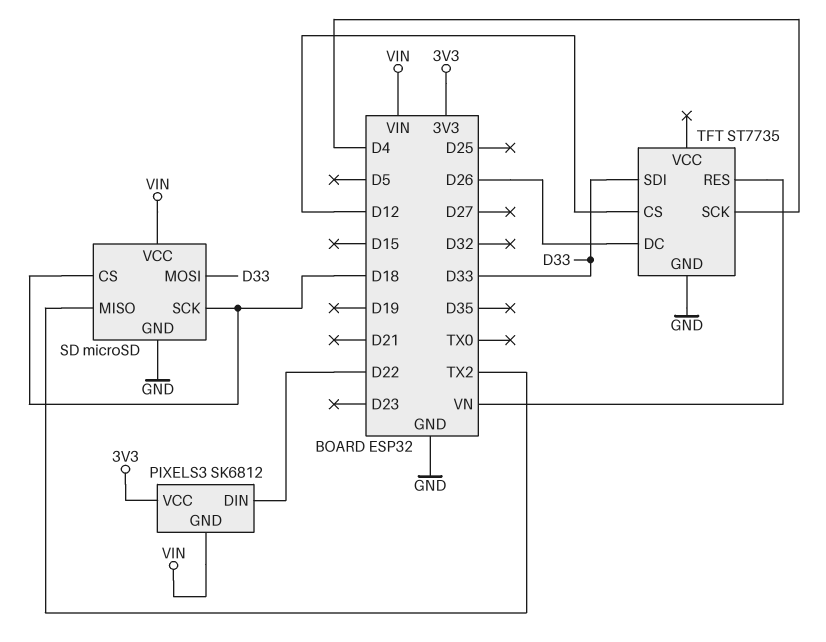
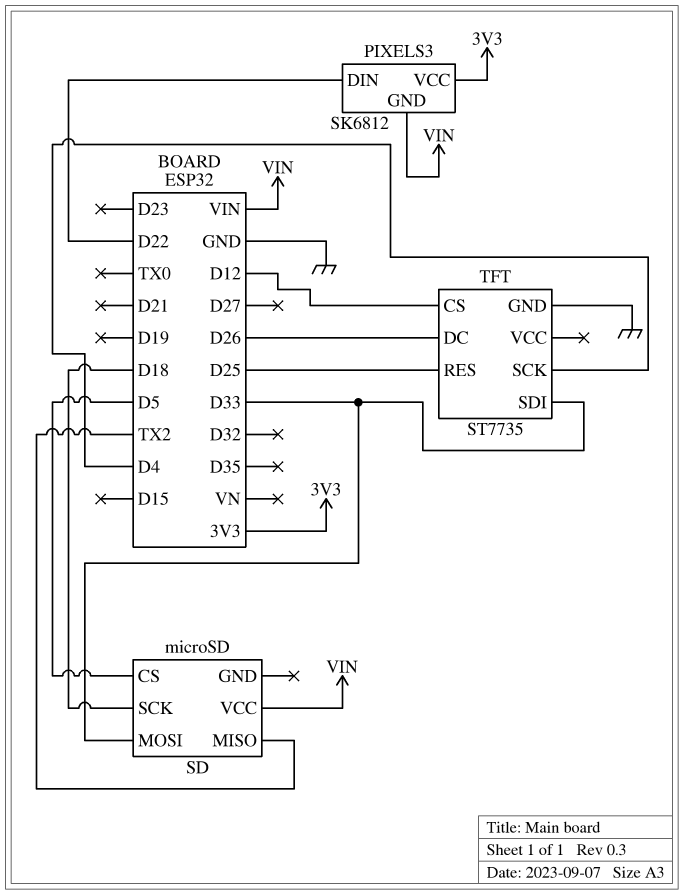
SD pin CS: D18 -> D5
SD pin GND: GND -> none
TFT pin RES: VN -> D25

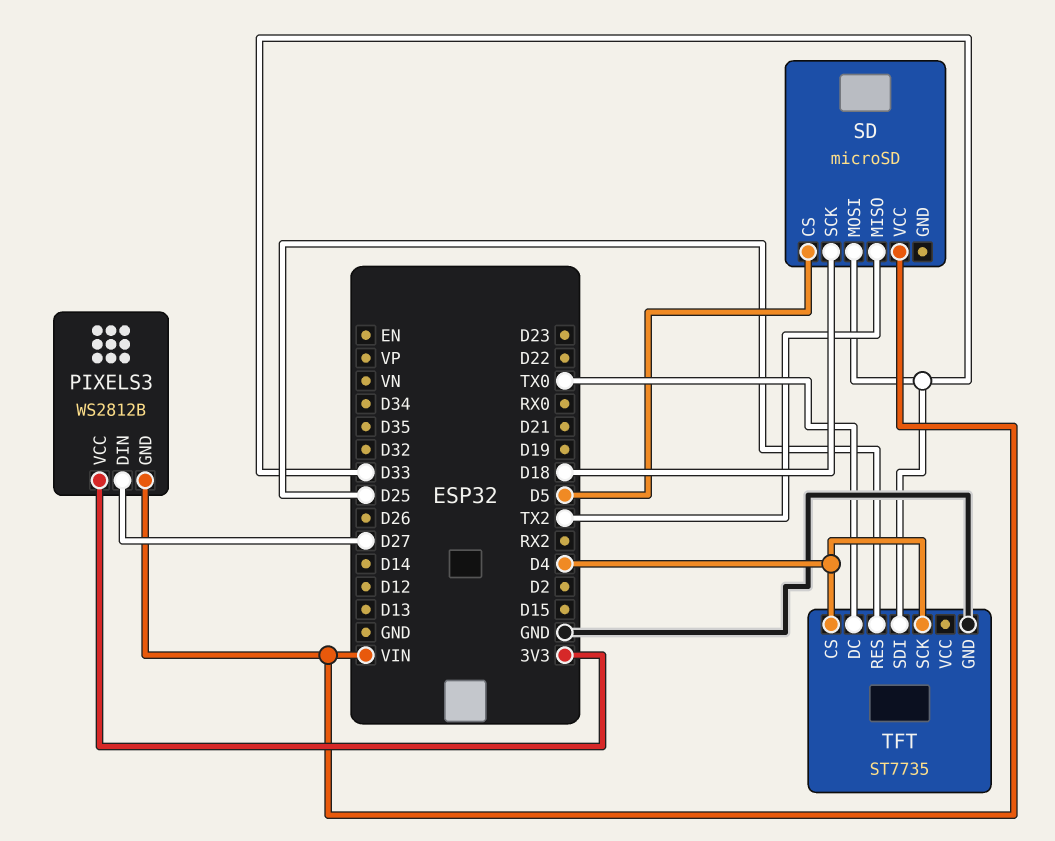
PIXELS3: SK6812 -> WS2812B
PIXELS3 pin DIN: D22 -> D27
TFT pin CS: D12 -> D4
TFT pin DC: D26 -> TX0

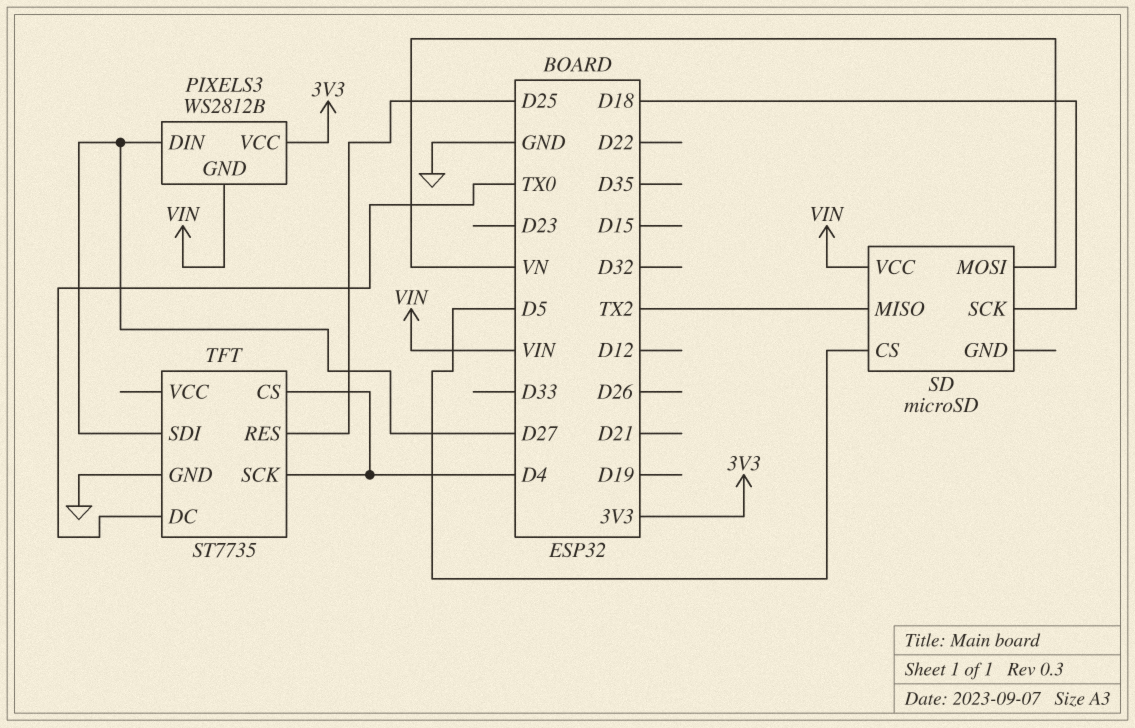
SD pin MOSI: D33 -> VN
TFT pin SDI: D33 -> D27

